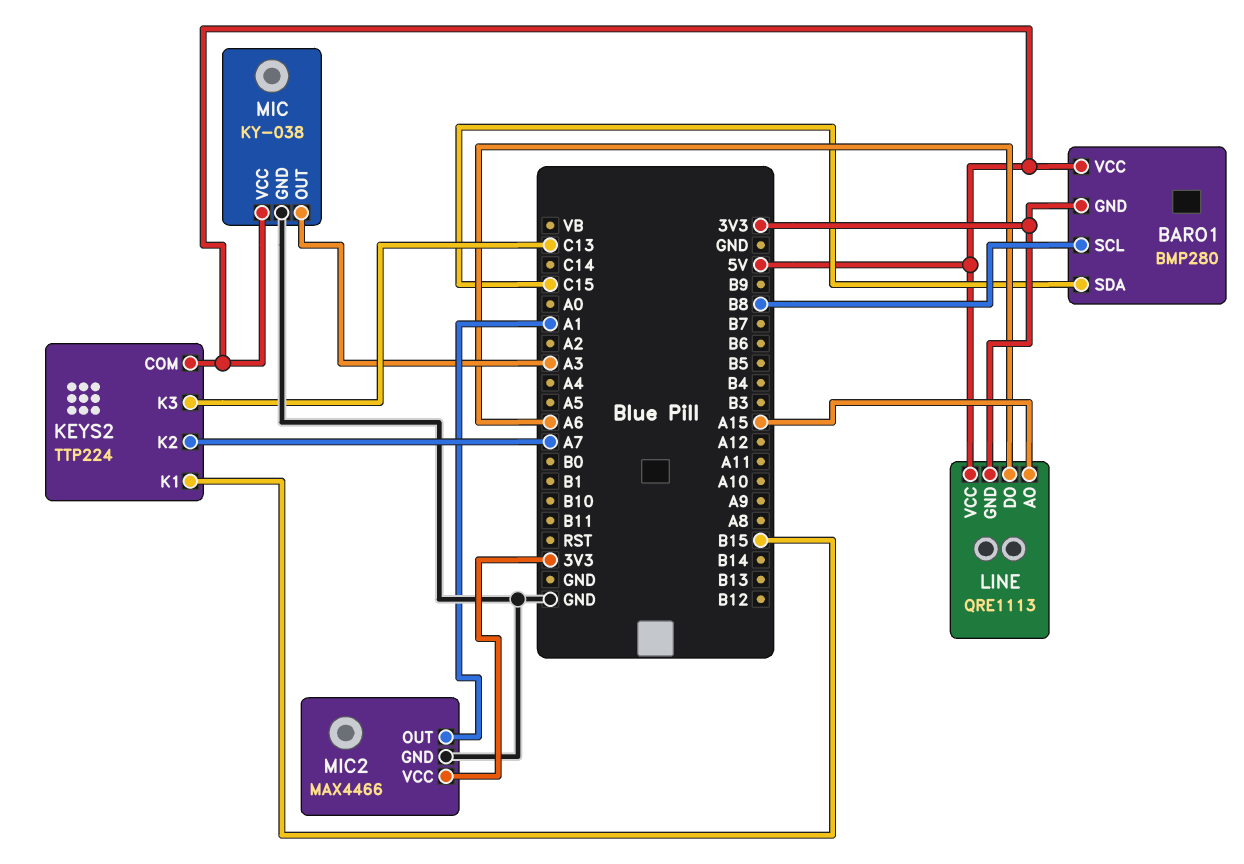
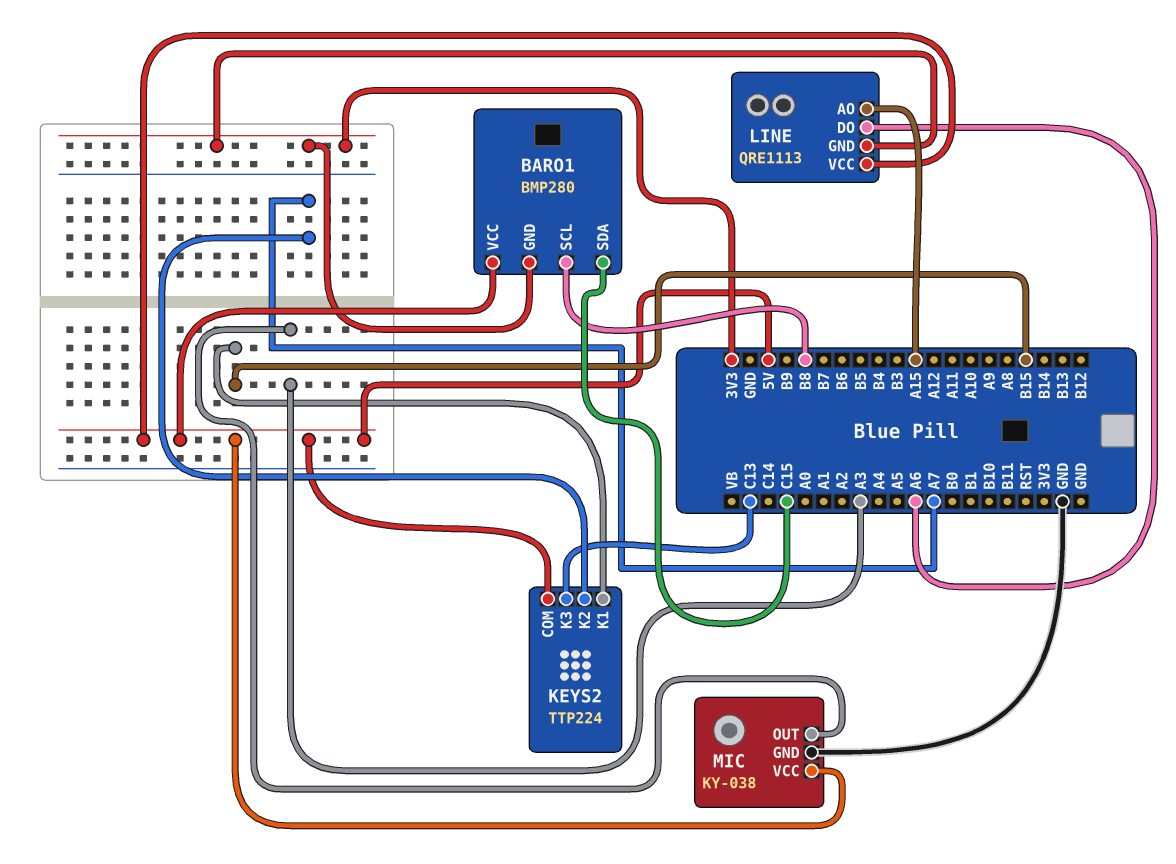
MIC2: MAX4466 -> none
MIC2 pin GND: GND -> none
MIC2 pin OUT: A1 -> none
MIC2 pin VCC: 3V3 -> none

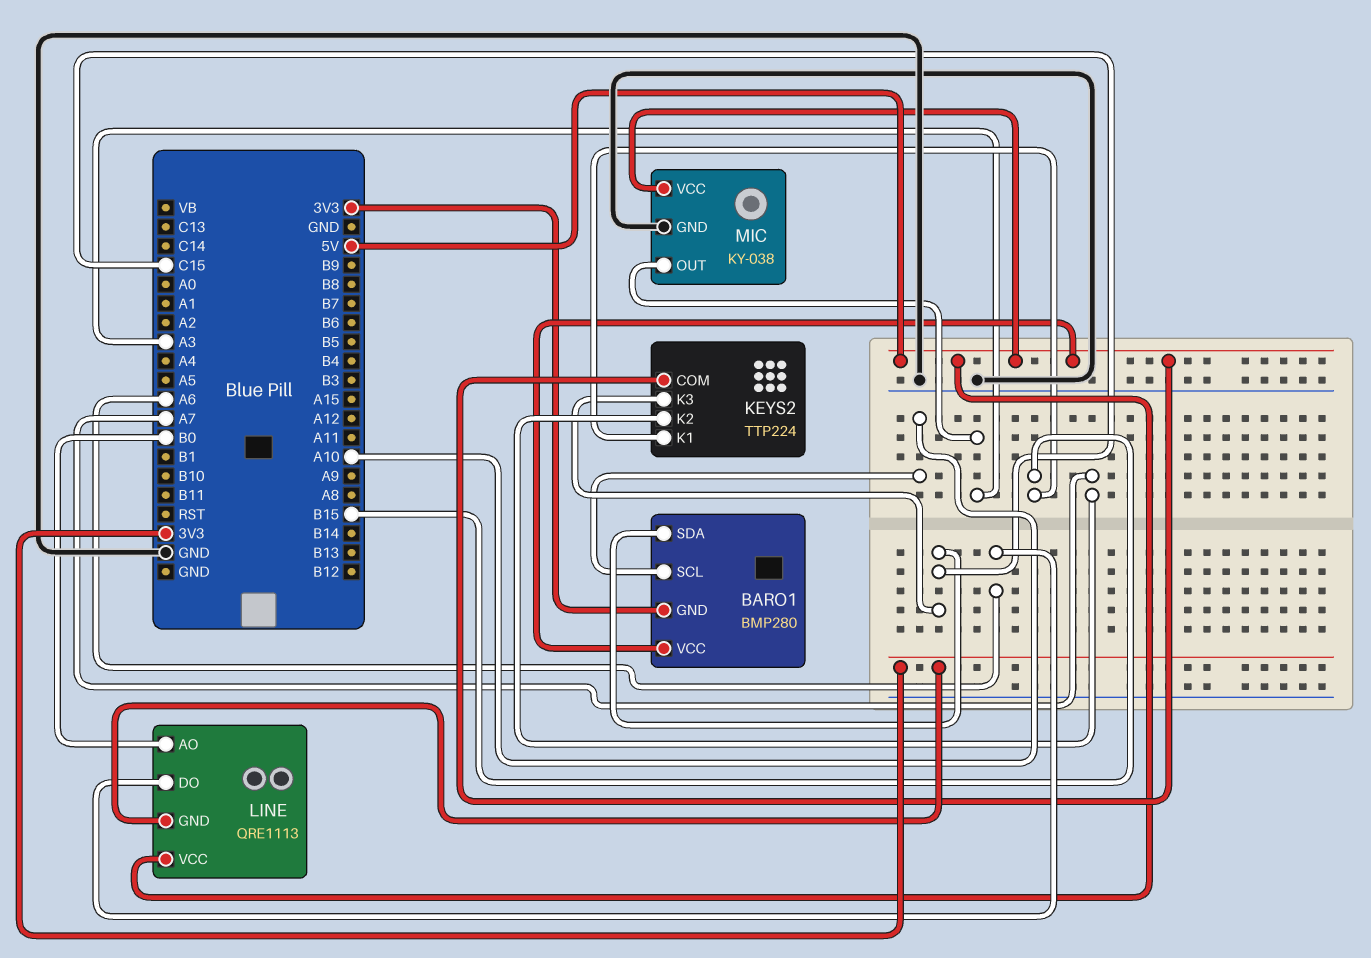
BARO1 pin SCL: B8 -> A10
KEYS2 pin K3: C13 -> C15
LINE pin AO: A15 -> B0

